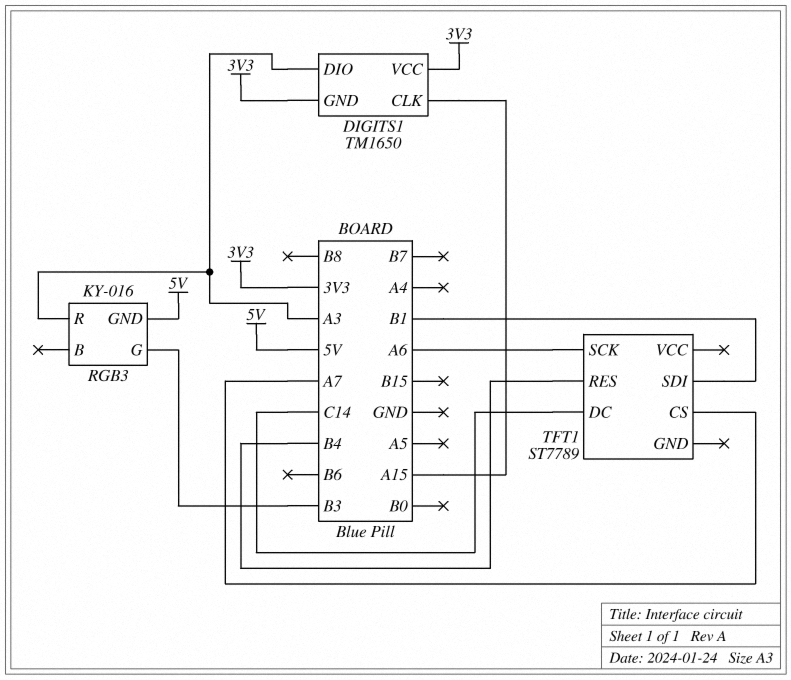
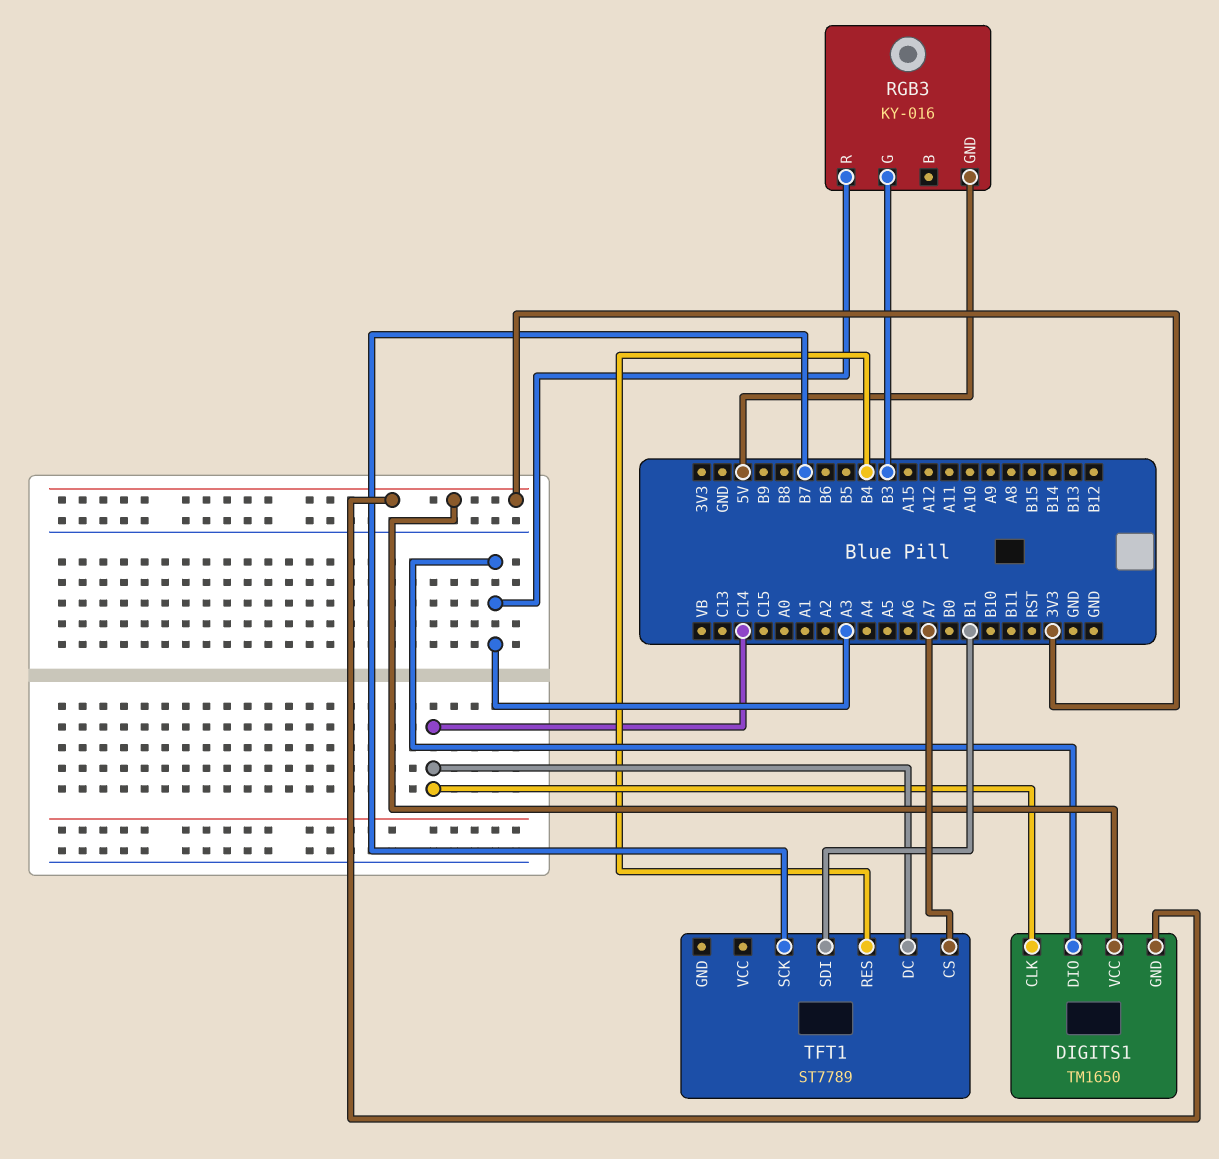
DIGITS1 pin CLK: A15 -> C14
TFT1 pin SCK: A6 -> B7

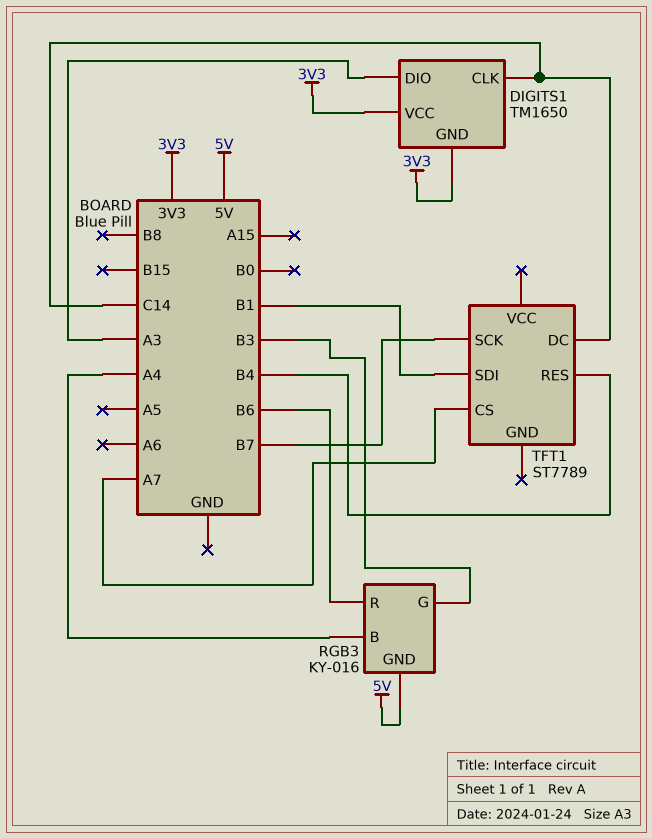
RGB3 pin B: none -> A4
RGB3 pin R: A3 -> B6

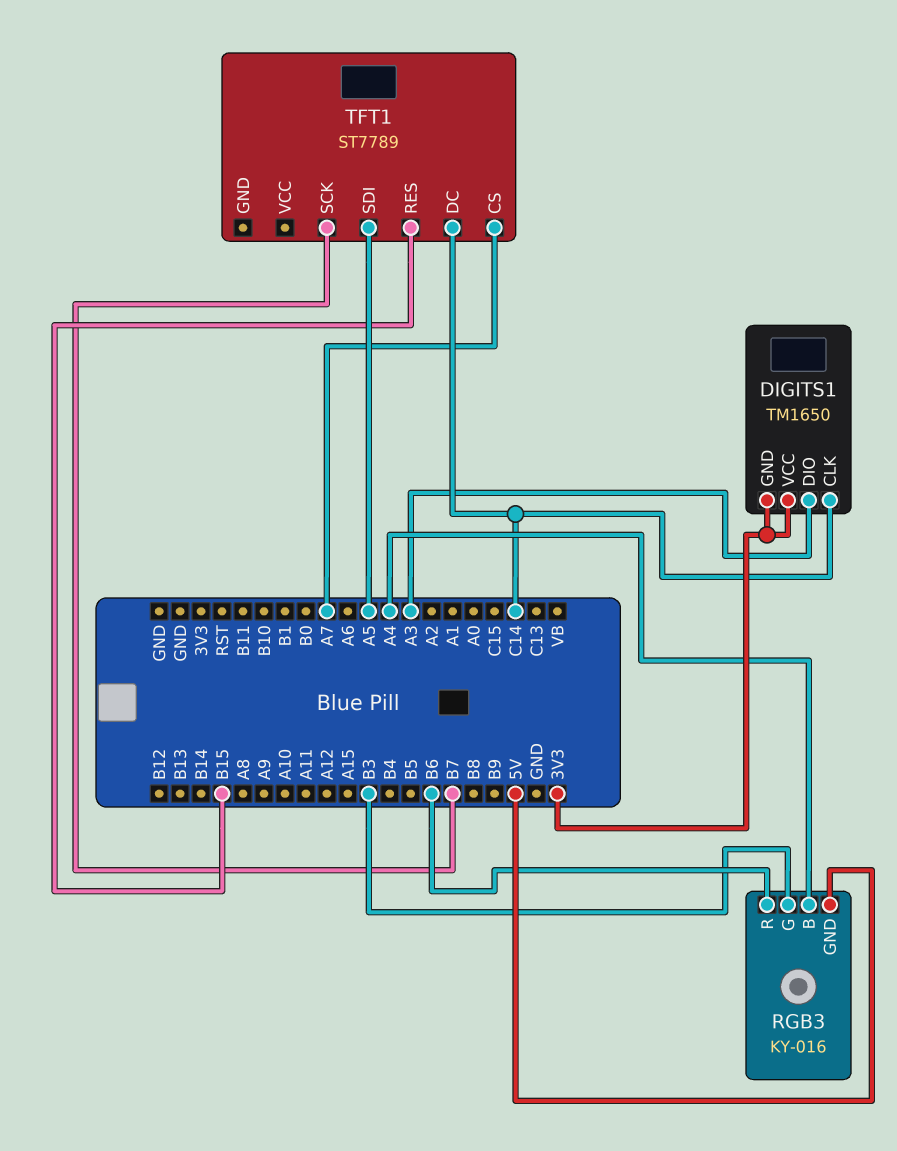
TFT1 pin RES: B4 -> B15
TFT1 pin SDI: B1 -> A5

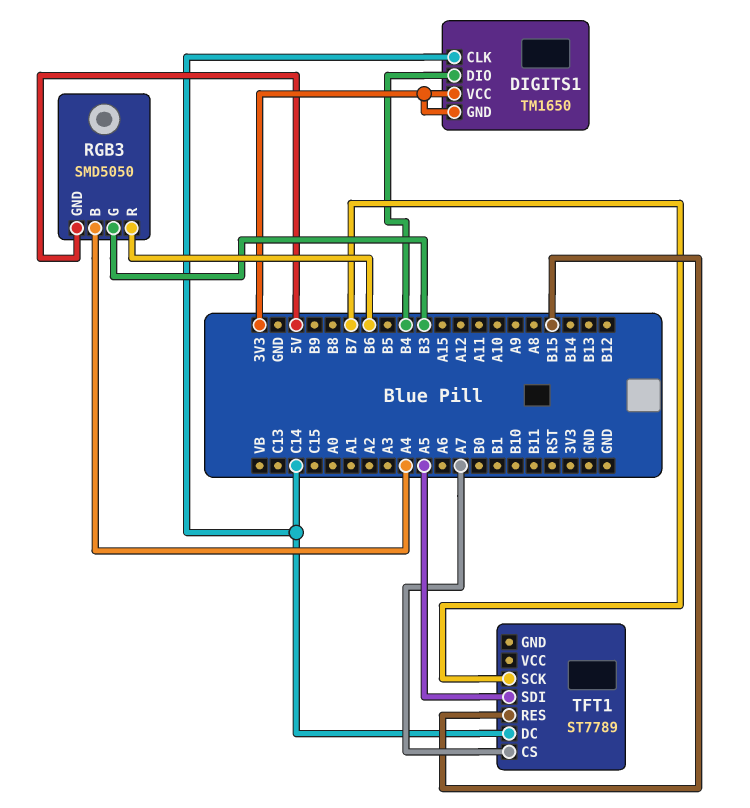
DIGITS1 pin DIO: A3 -> B4
RGB3: KY-016 -> SMD5050

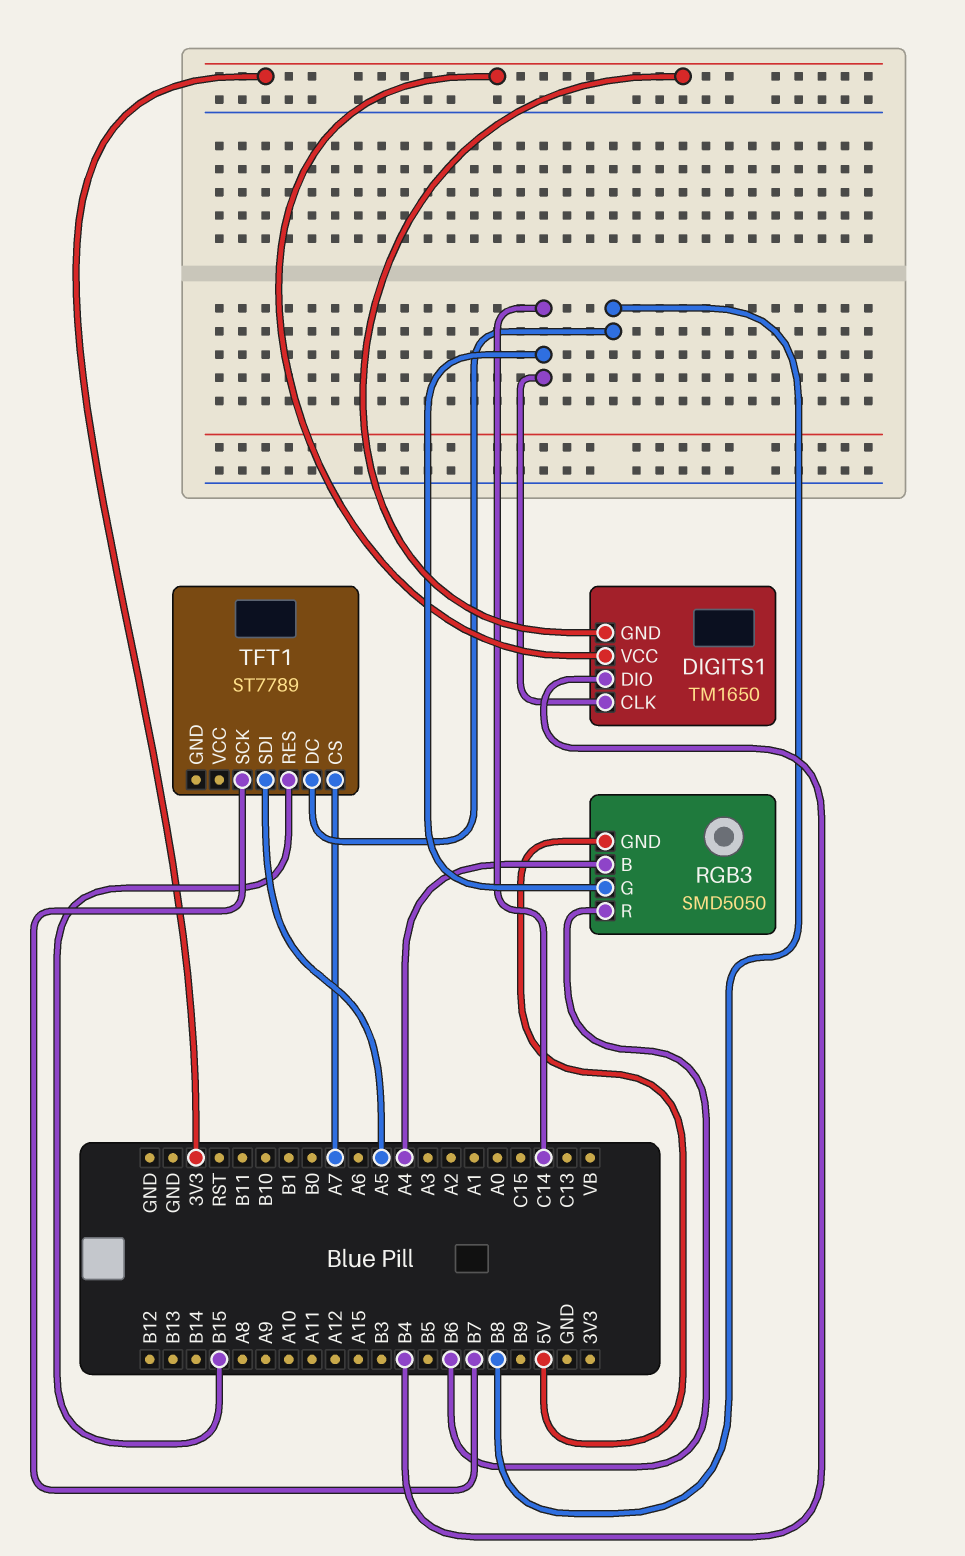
RGB3 pin G: B3 -> C14
TFT1 pin DC: C14 -> B8

